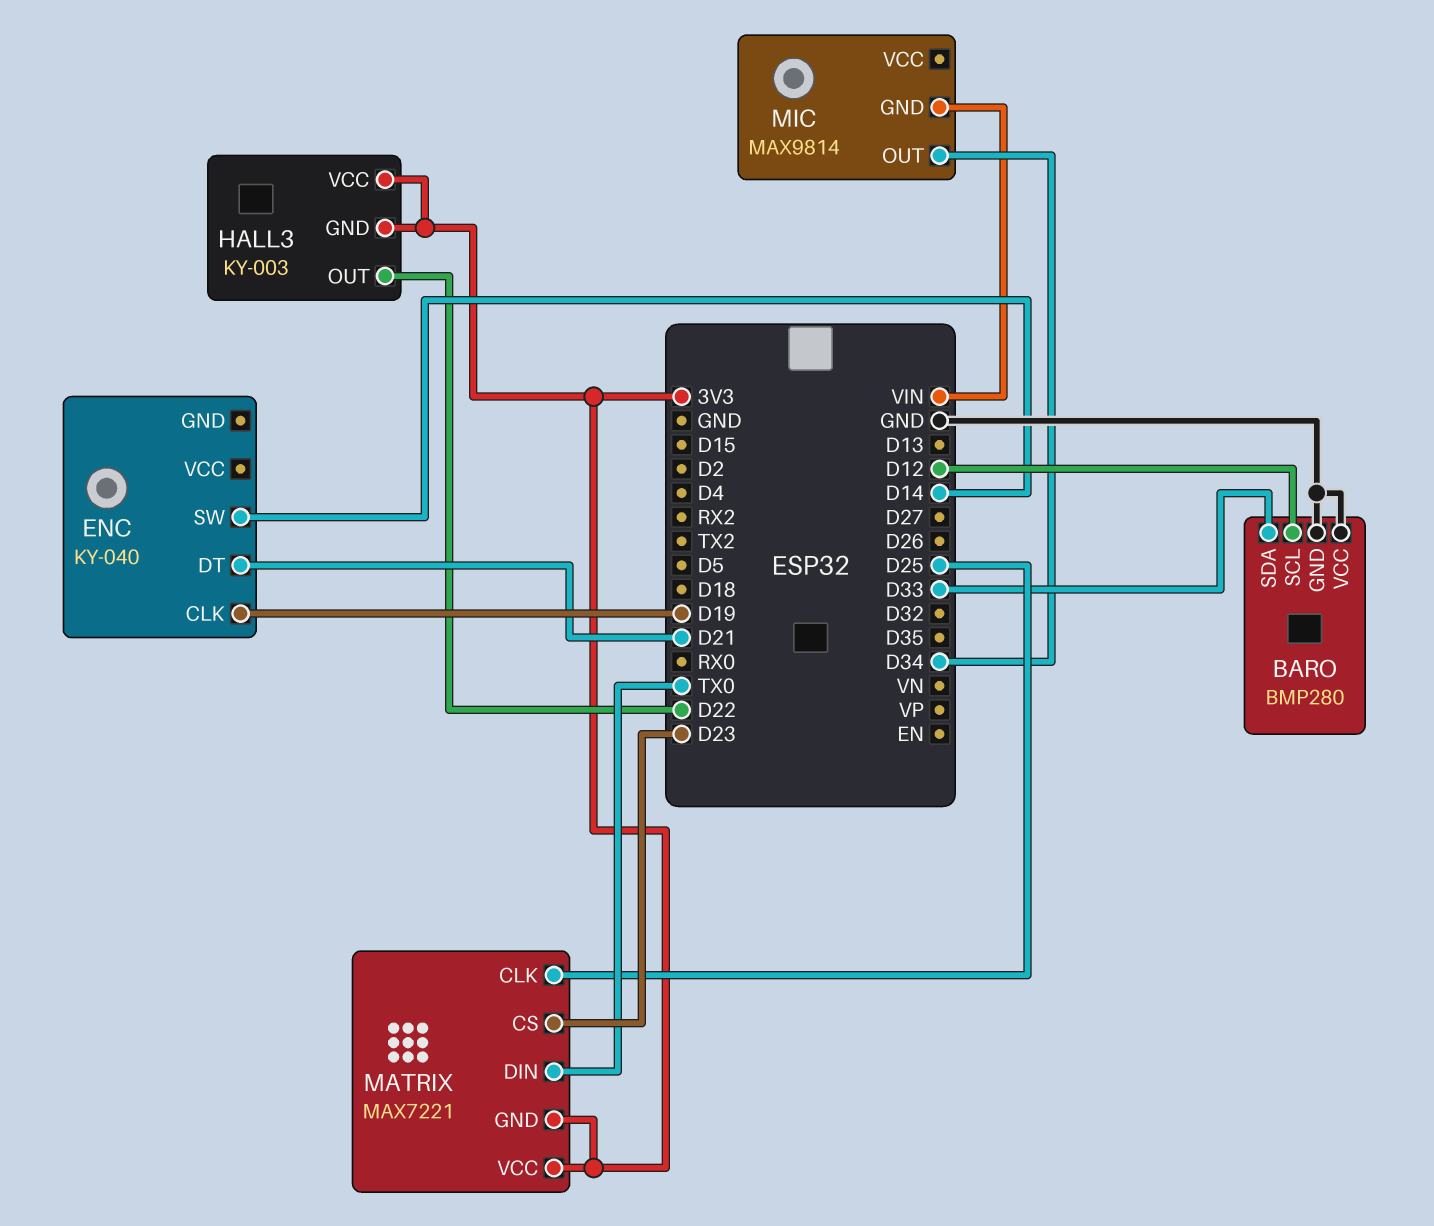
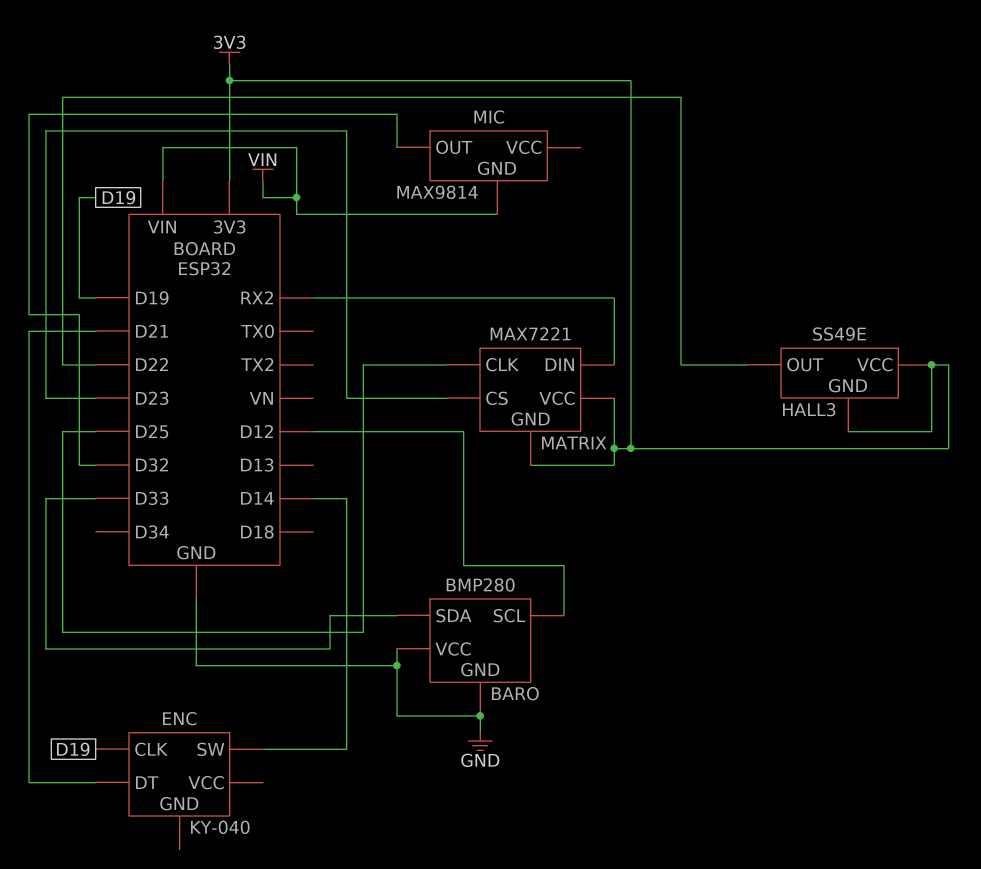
HALL3: KY-003 -> SS49E
MATRIX pin DIN: TX0 -> RX2
MIC pin OUT: D34 -> D32

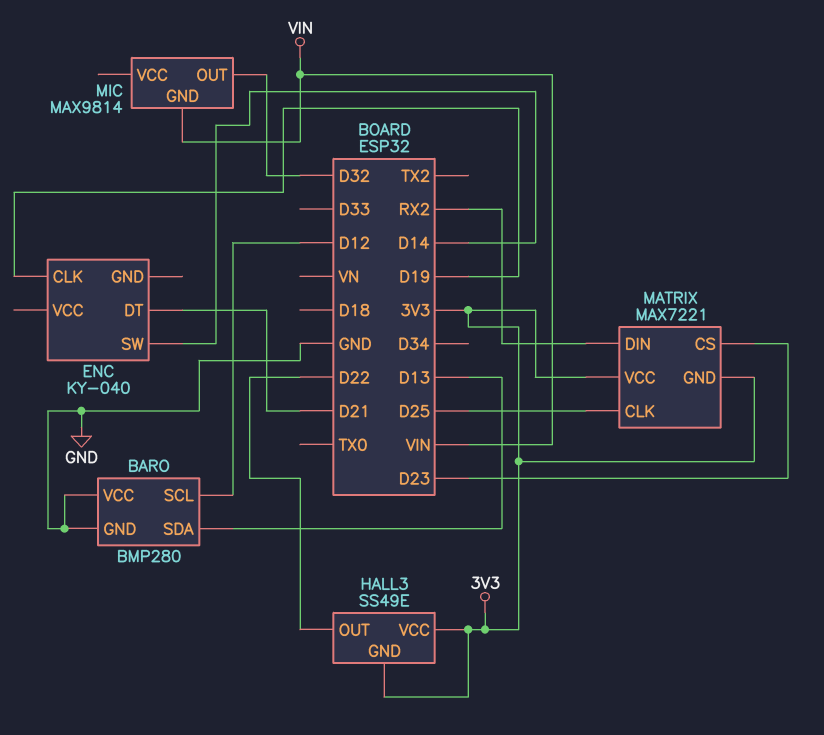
BARO pin SDA: D33 -> D13

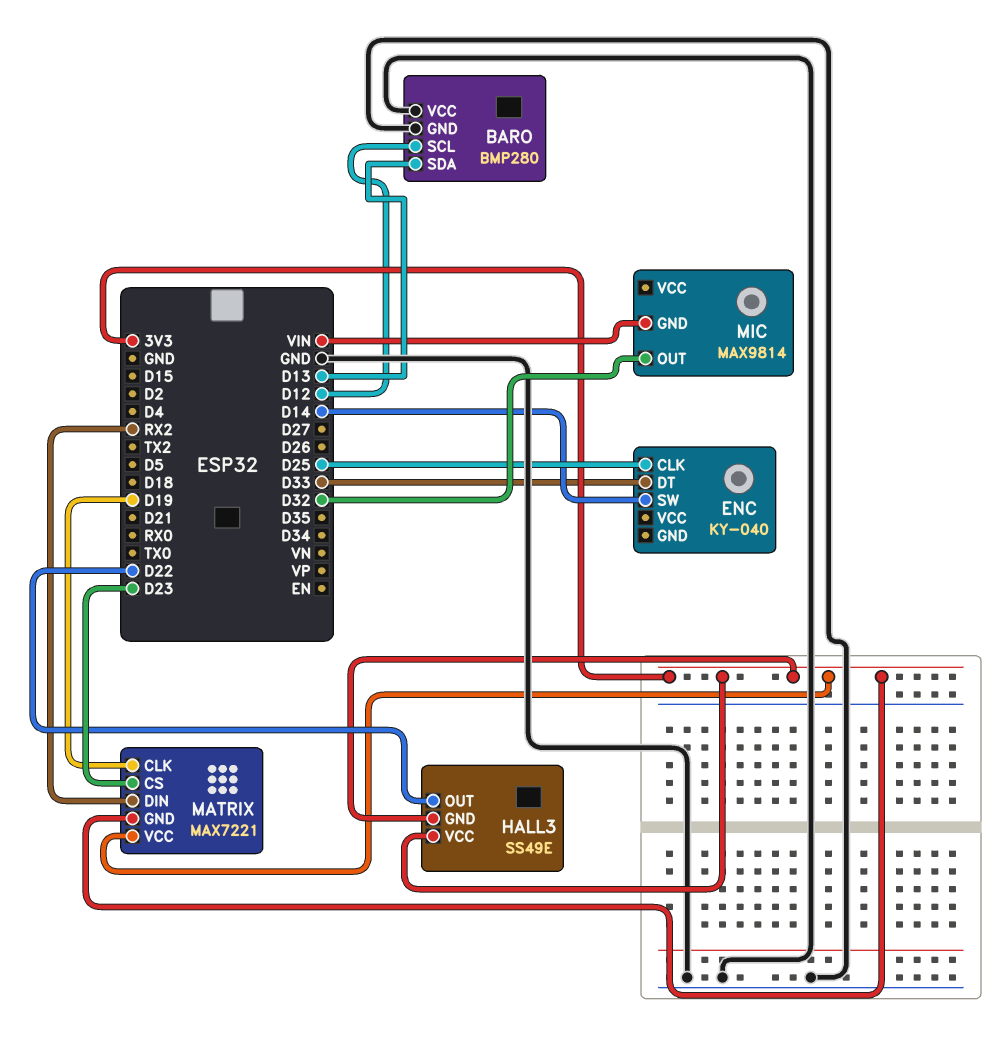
ENC pin CLK: D19 -> D25
ENC pin DT: D21 -> D33
MATRIX pin CLK: D25 -> D19

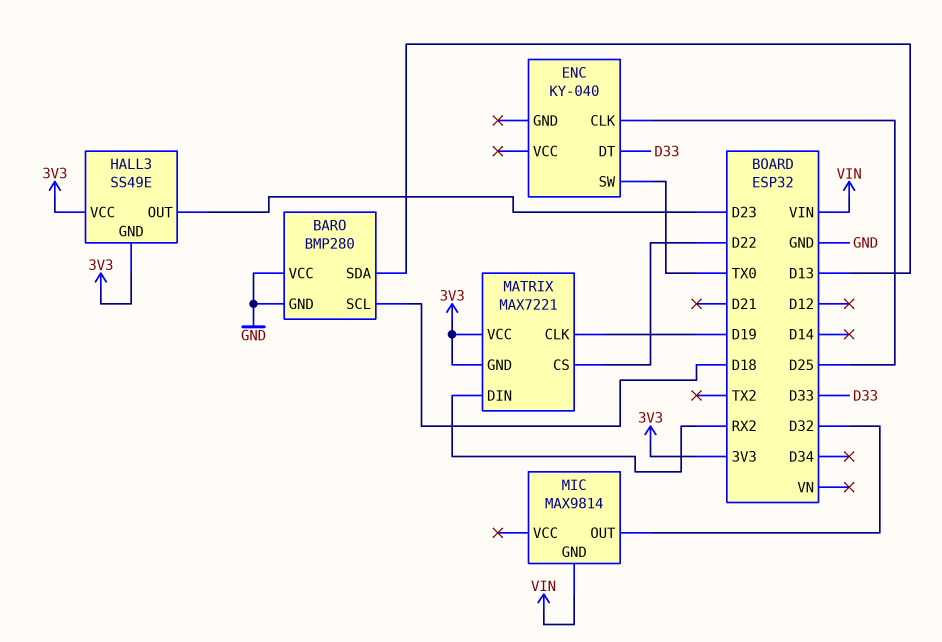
BARO pin SCL: D12 -> D18
ENC pin SW: D14 -> TX0
HALL3 pin OUT: D22 -> D23
MATRIX pin CS: D23 -> D22

